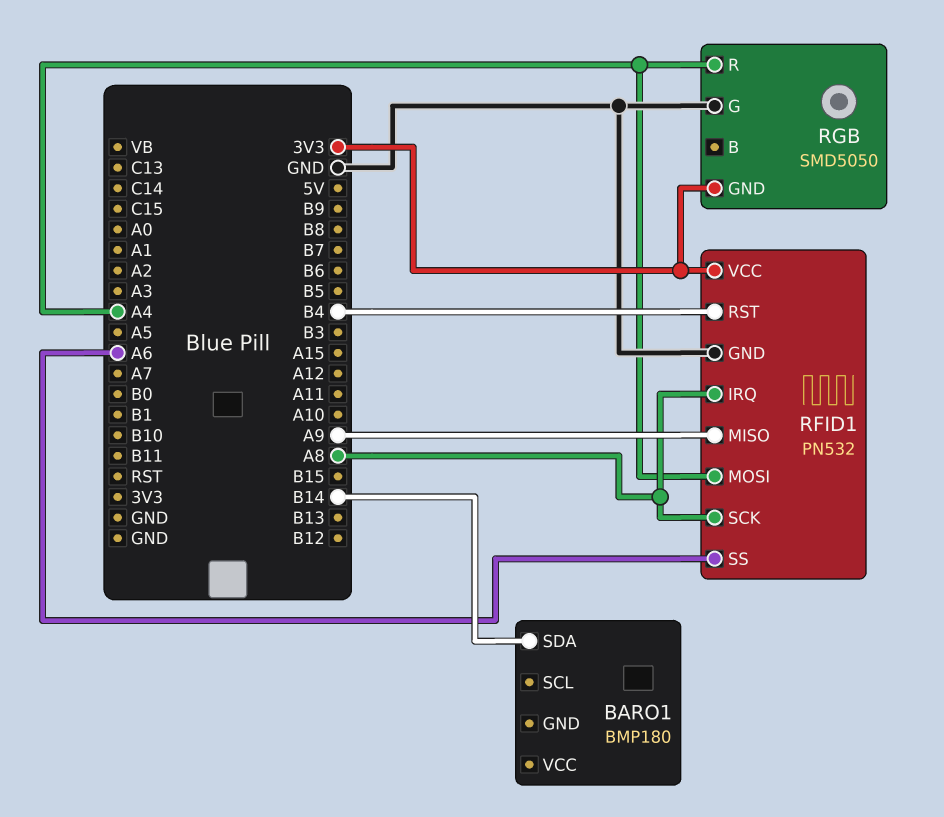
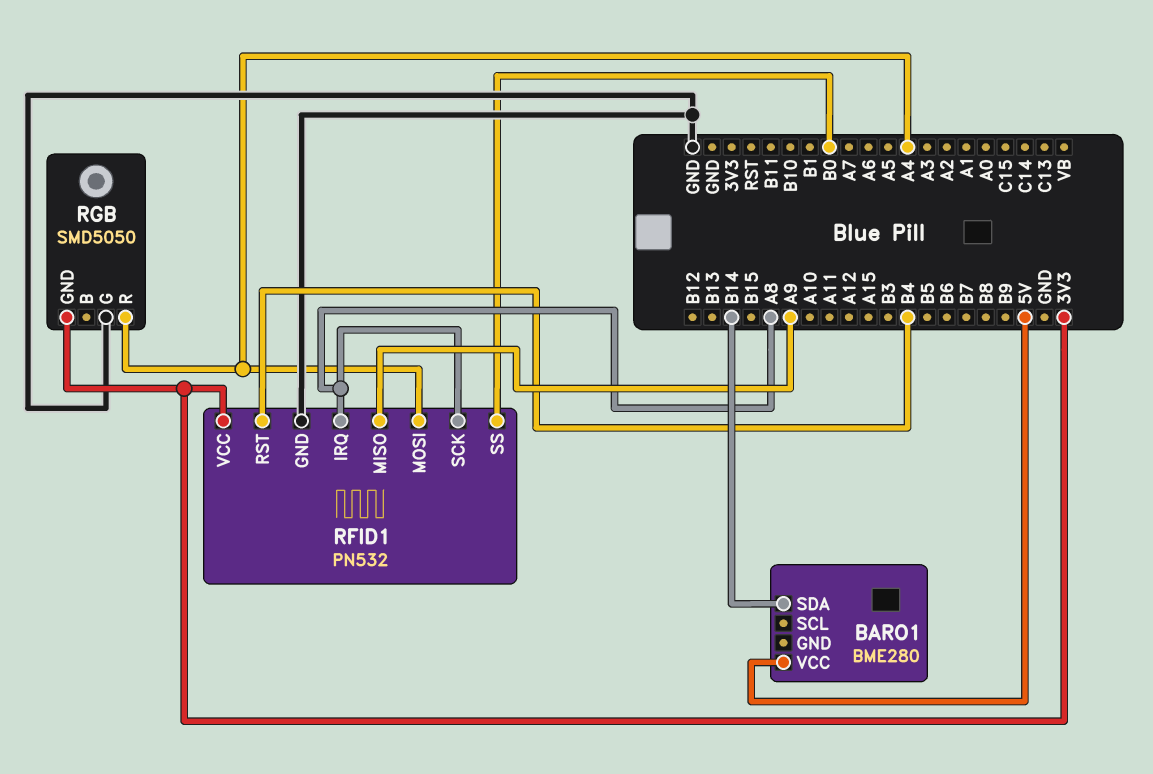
BARO1: BMP180 -> BME280
BARO1 pin VCC: none -> 5V
RFID1 pin SS: A6 -> B0

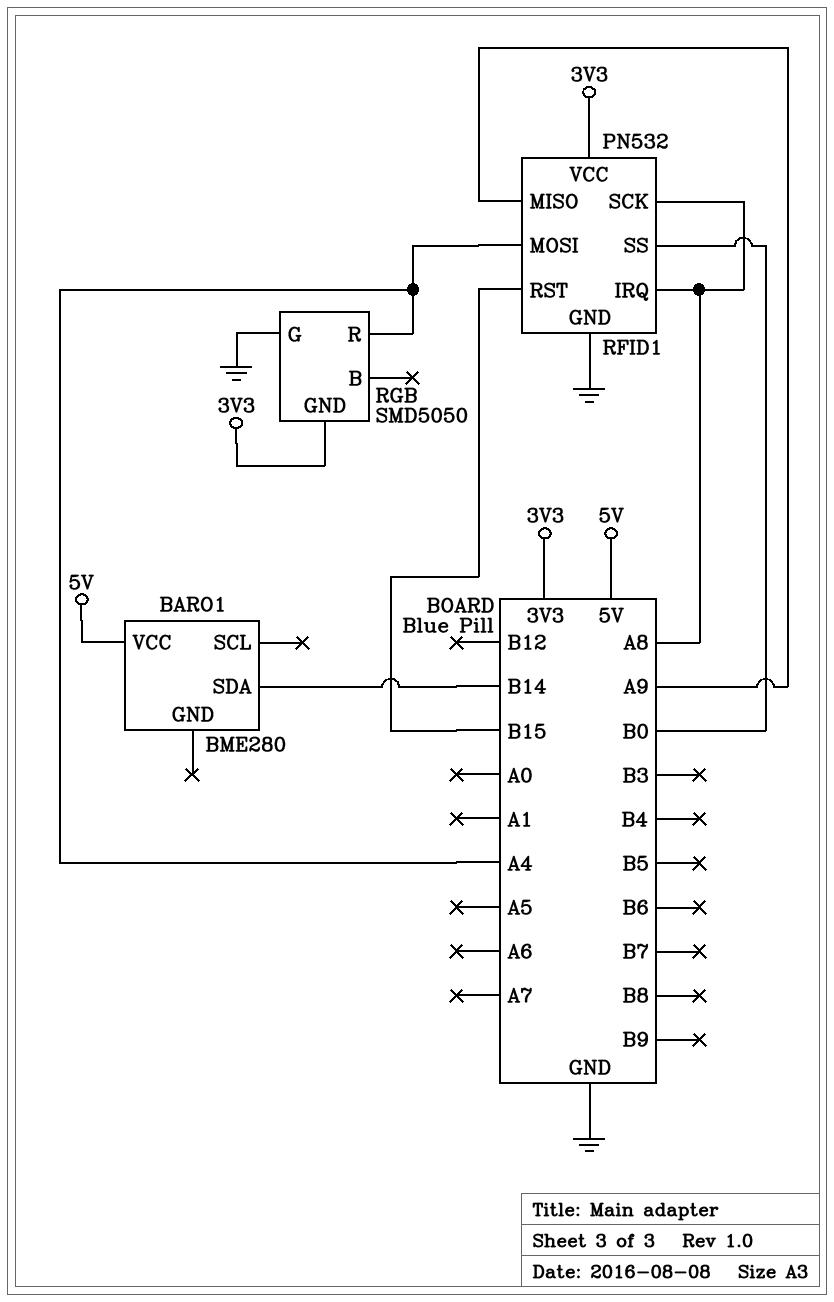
RFID1 pin RST: B4 -> B15

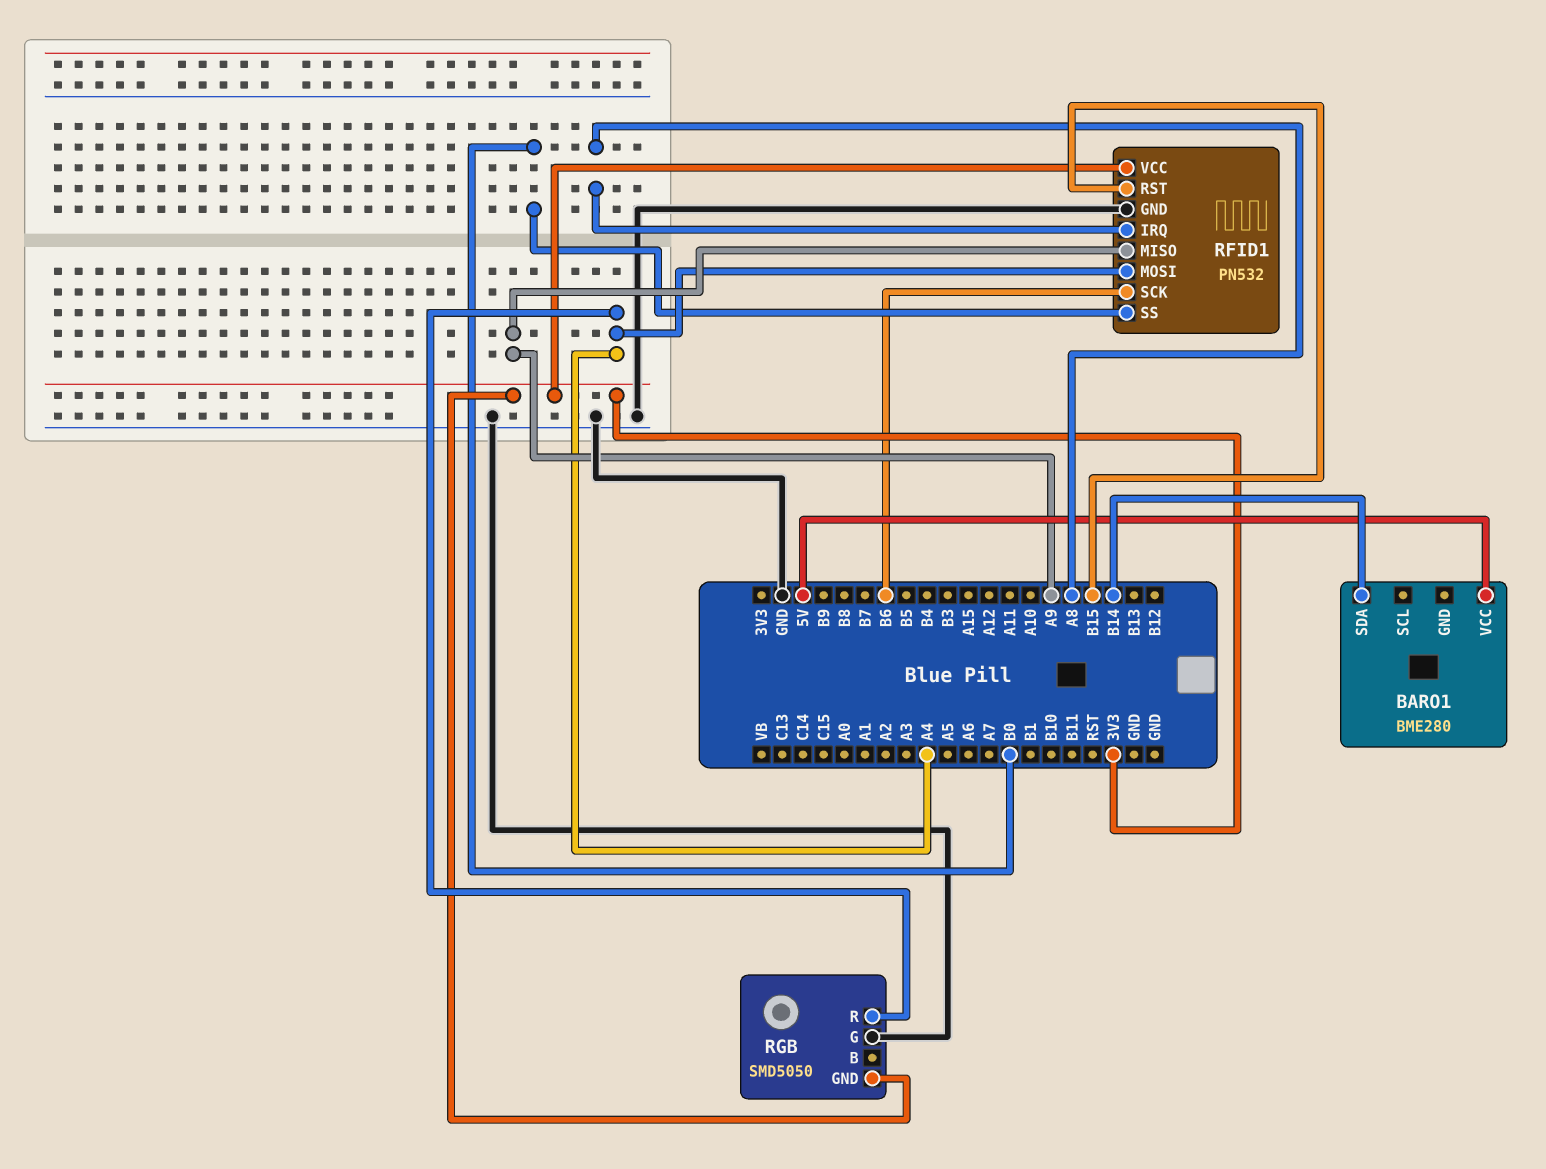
RFID1 pin SCK: A8 -> B6

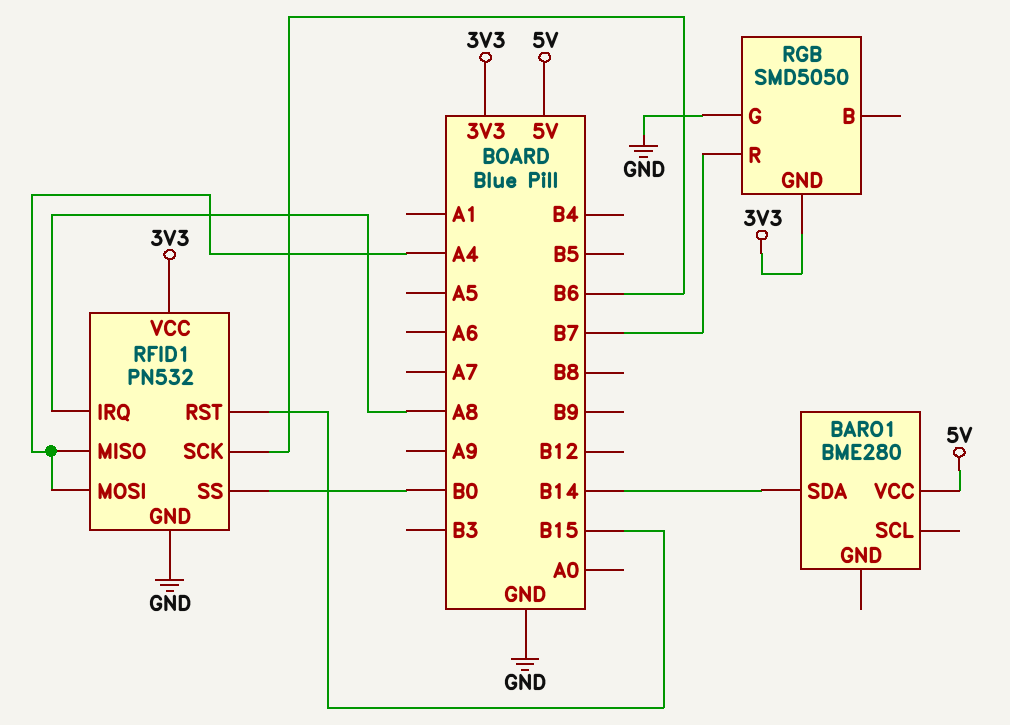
RFID1 pin MISO: A9 -> A4
RGB pin R: A4 -> B7

